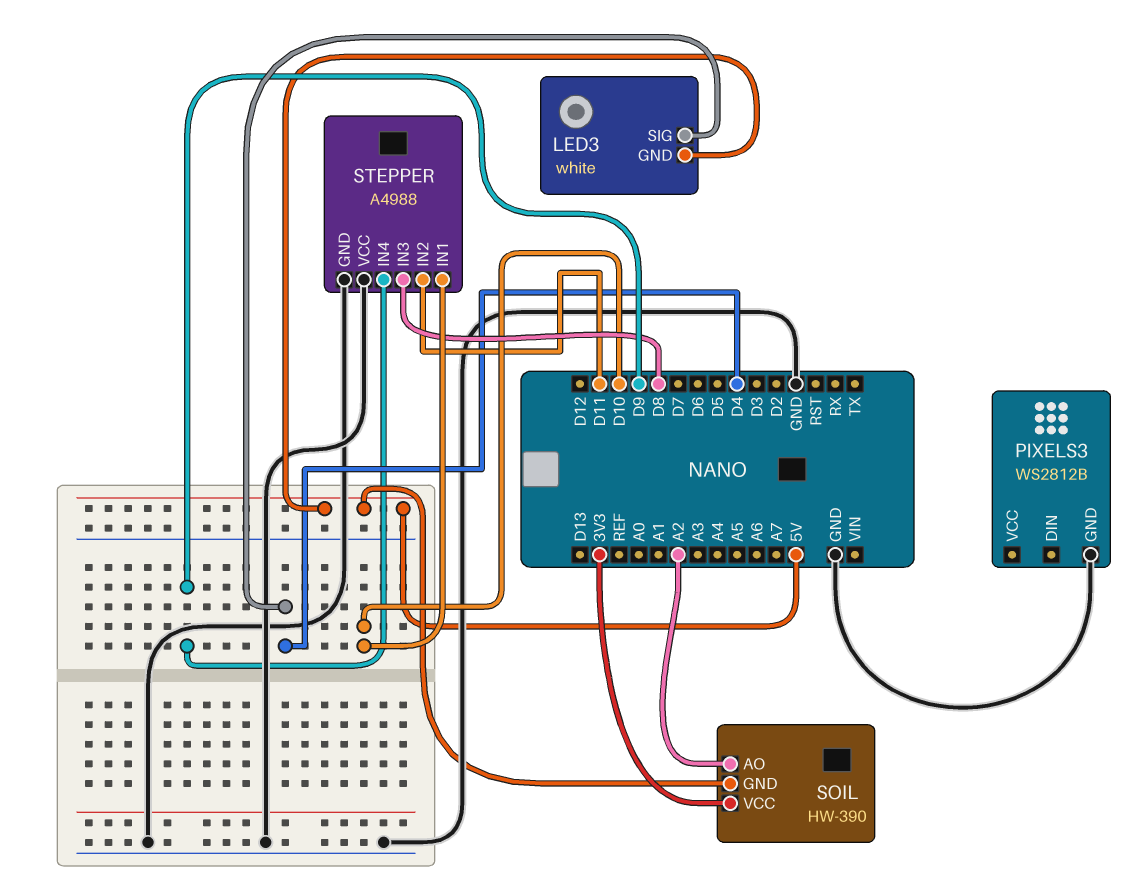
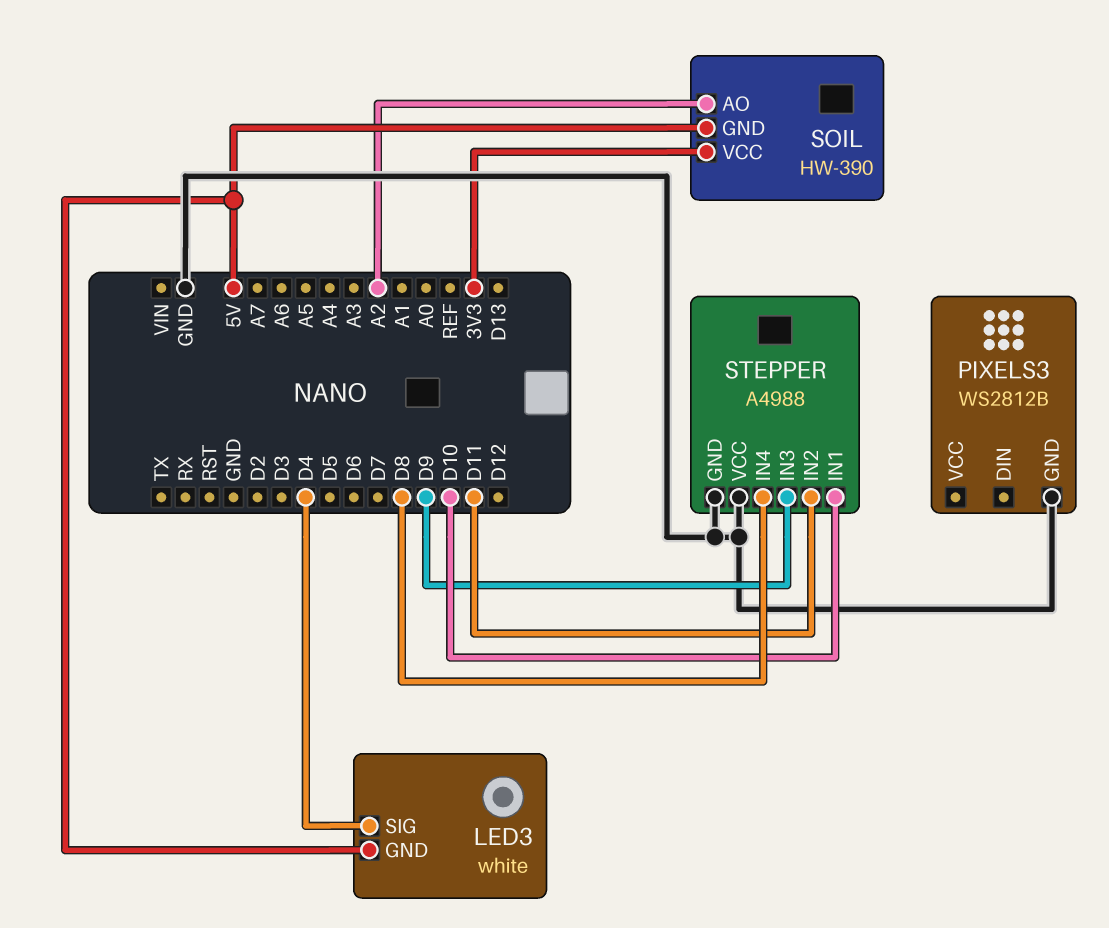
STEPPER pin IN3: D8 -> D9
STEPPER pin IN4: D9 -> D8

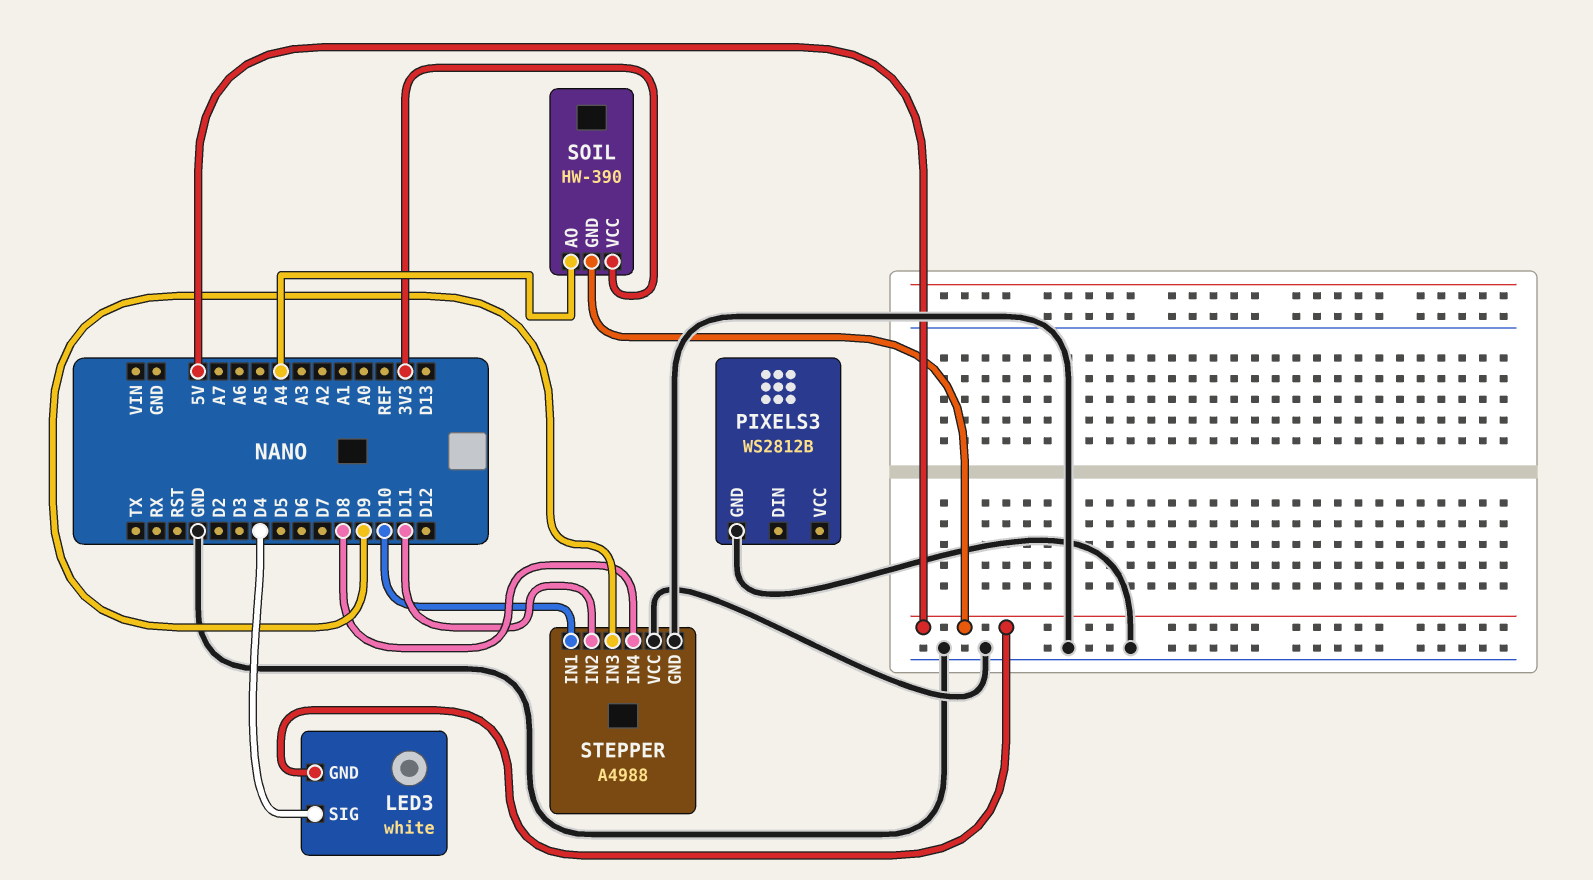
SOIL pin AO: A2 -> A4

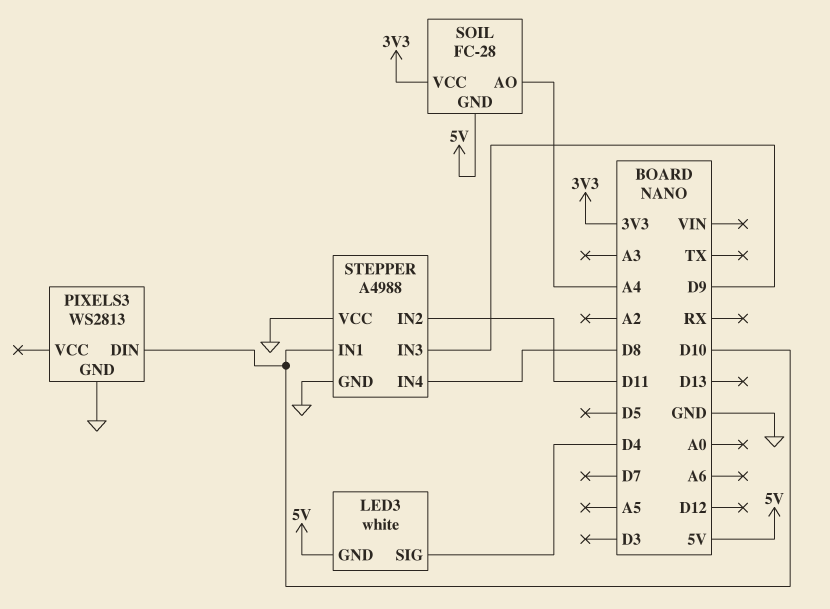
PIXELS3: WS2812B -> WS2813
PIXELS3 pin DIN: none -> D10
SOIL: HW-390 -> FC-28

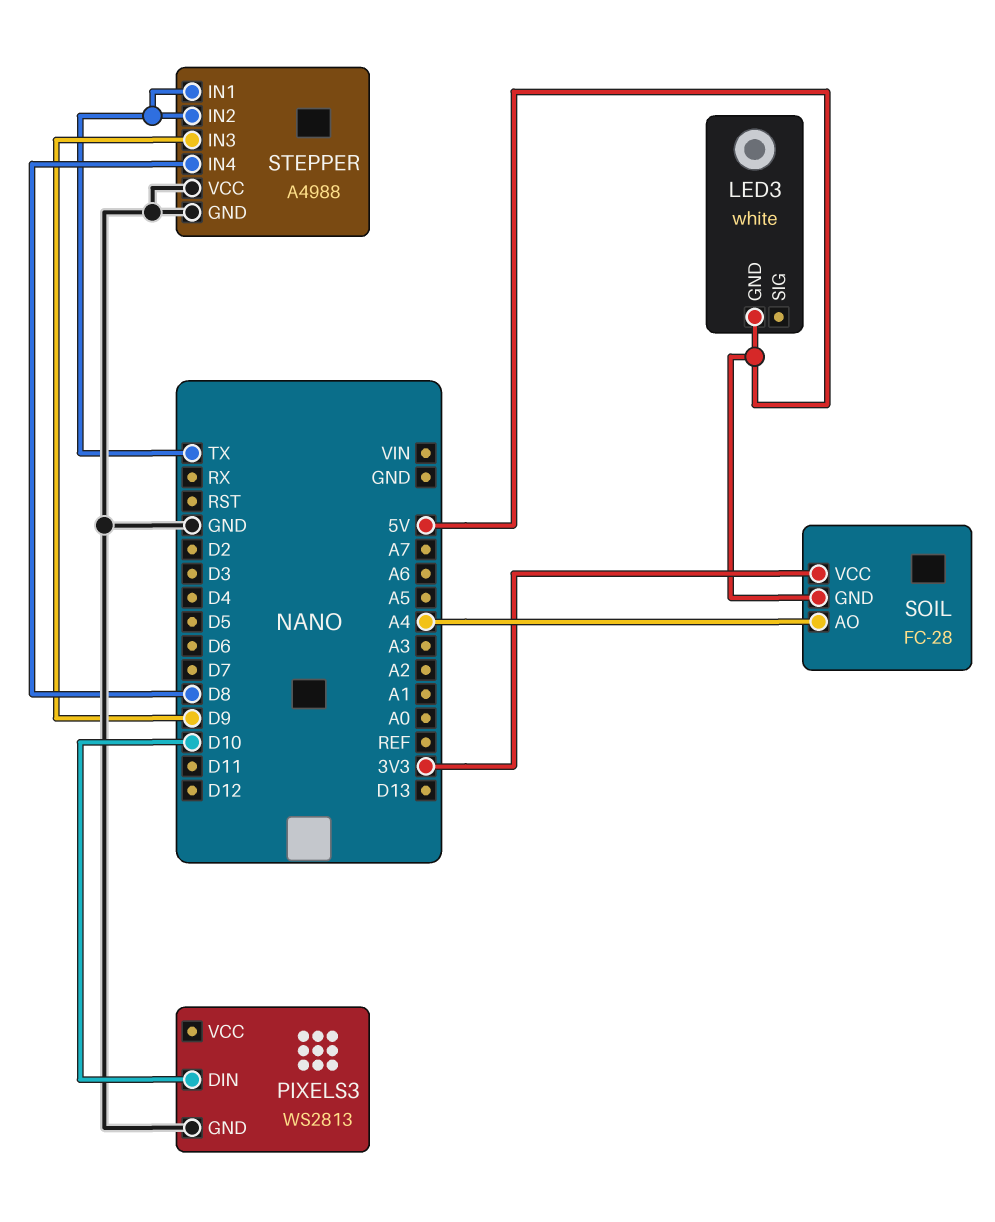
LED3 pin SIG: D4 -> none
STEPPER pin IN1: D10 -> TX
STEPPER pin IN2: D11 -> TX

